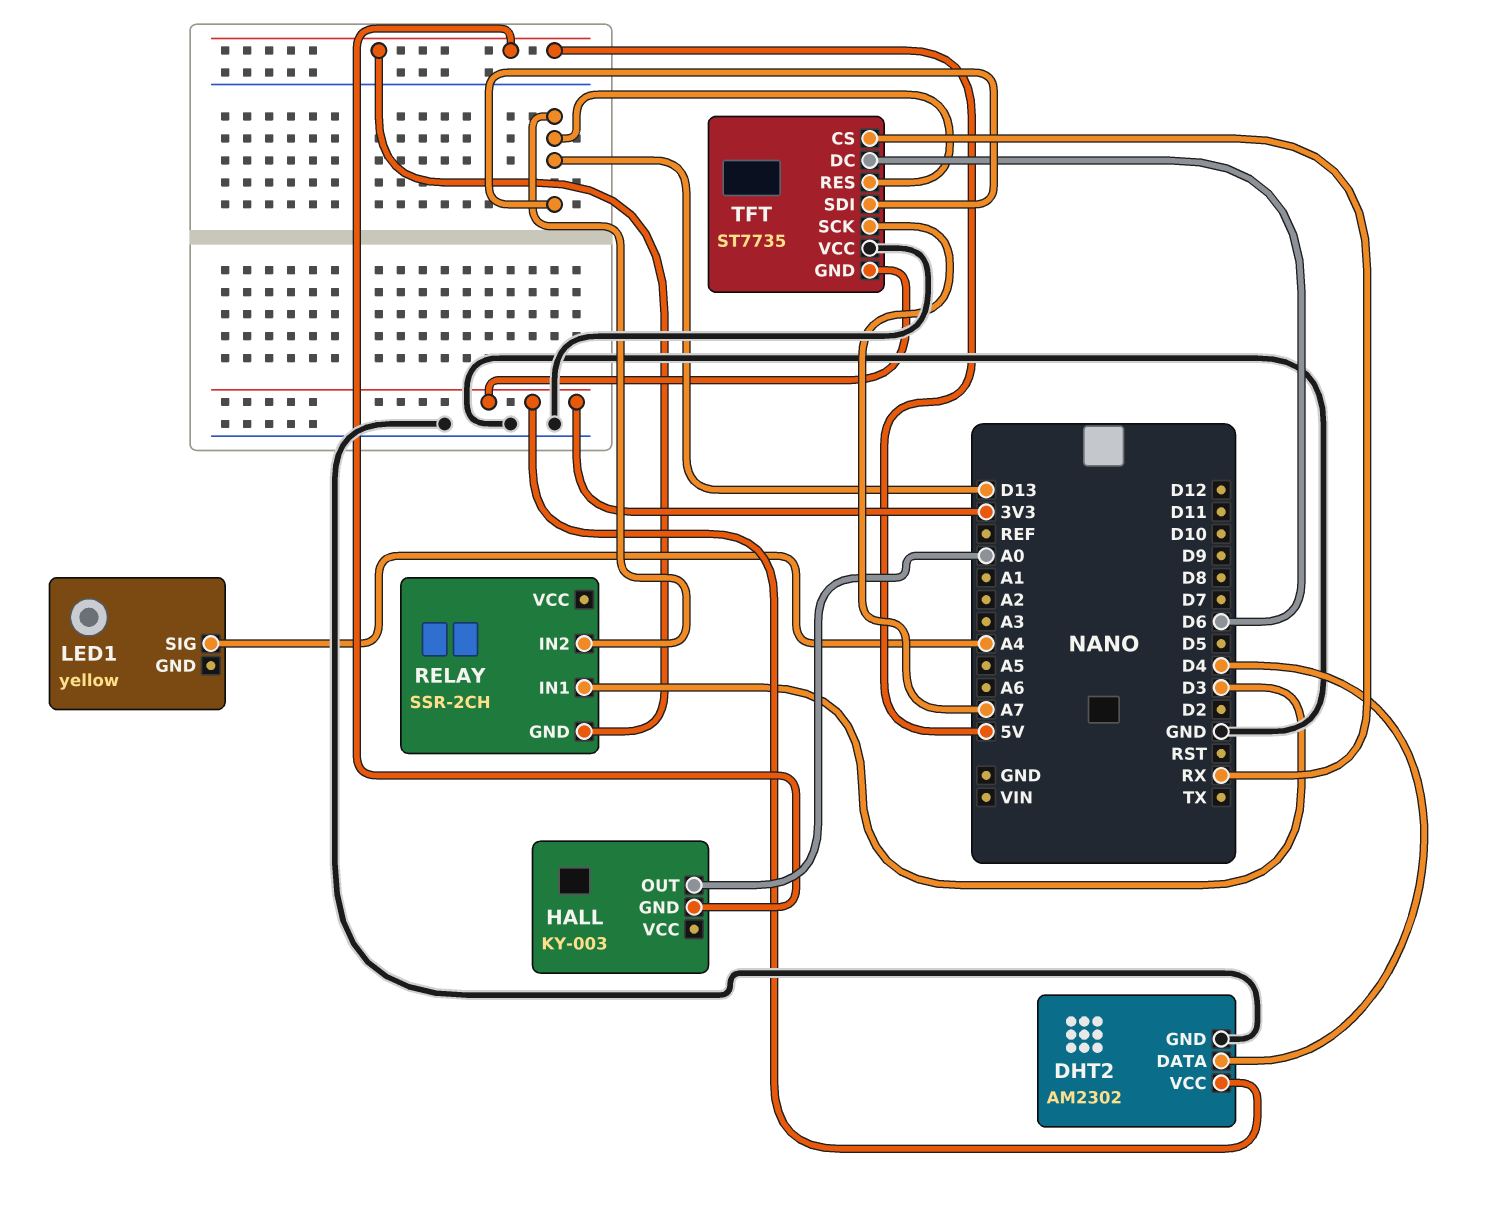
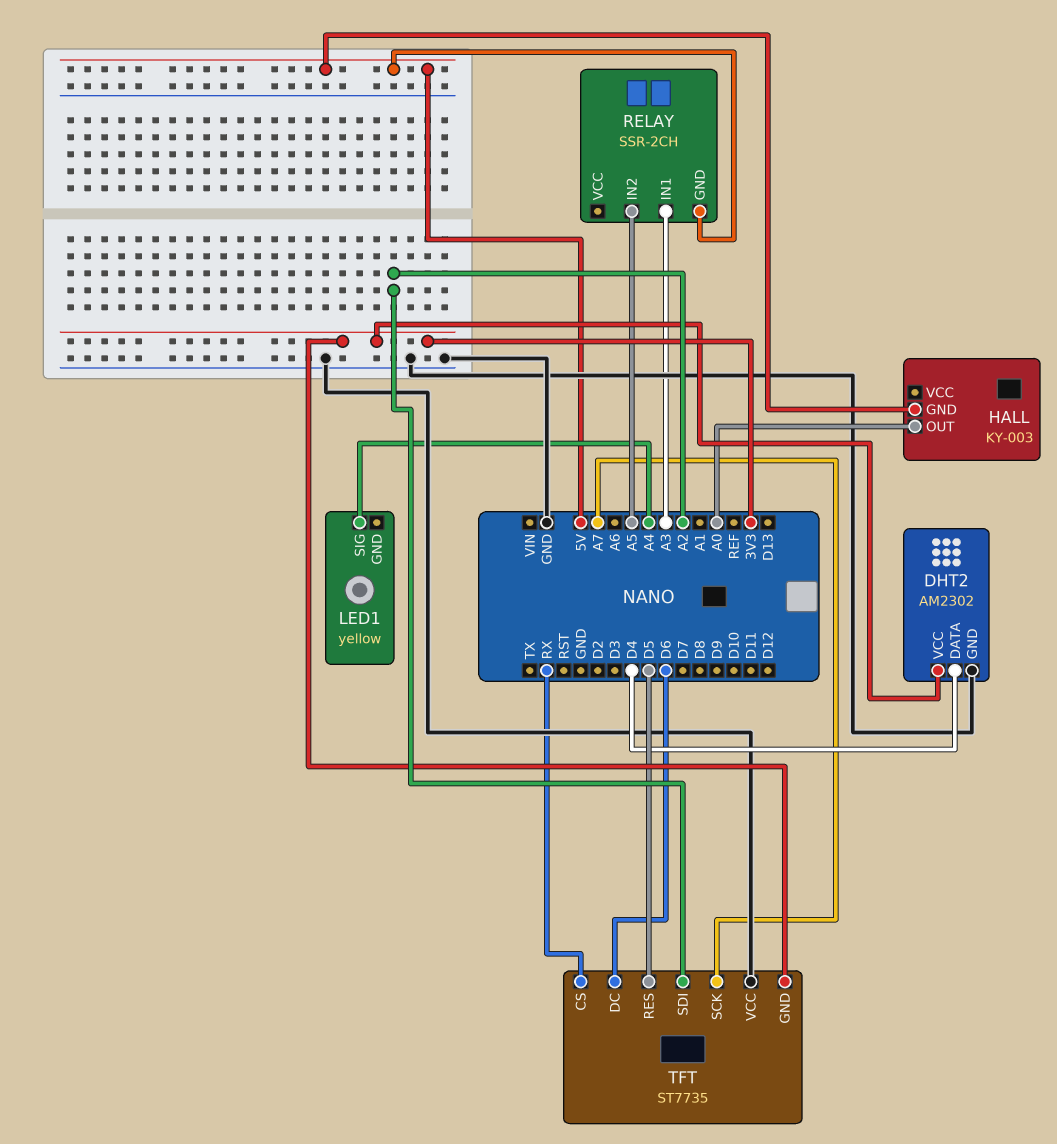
RELAY pin IN1: D3 -> A3
RELAY pin IN2: D13 -> A5
TFT pin RES: D13 -> D5
TFT pin SDI: D13 -> A2

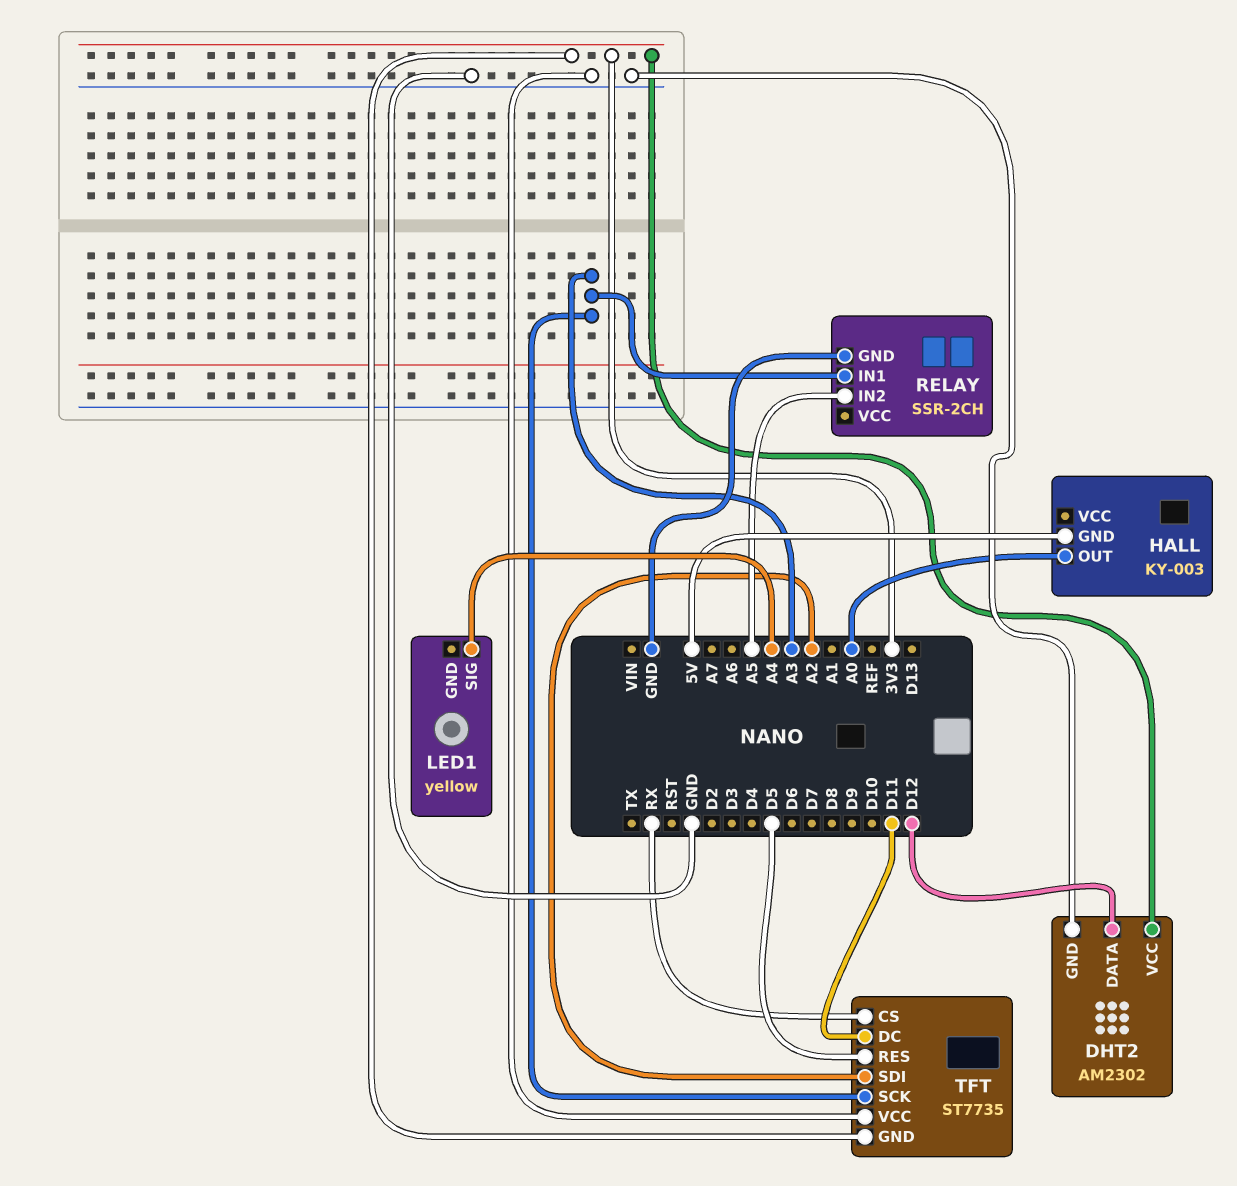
DHT2 pin DATA: D4 -> D12
RELAY pin GND: 5V -> GND
TFT pin DC: D6 -> D11
TFT pin SCK: A7 -> A3

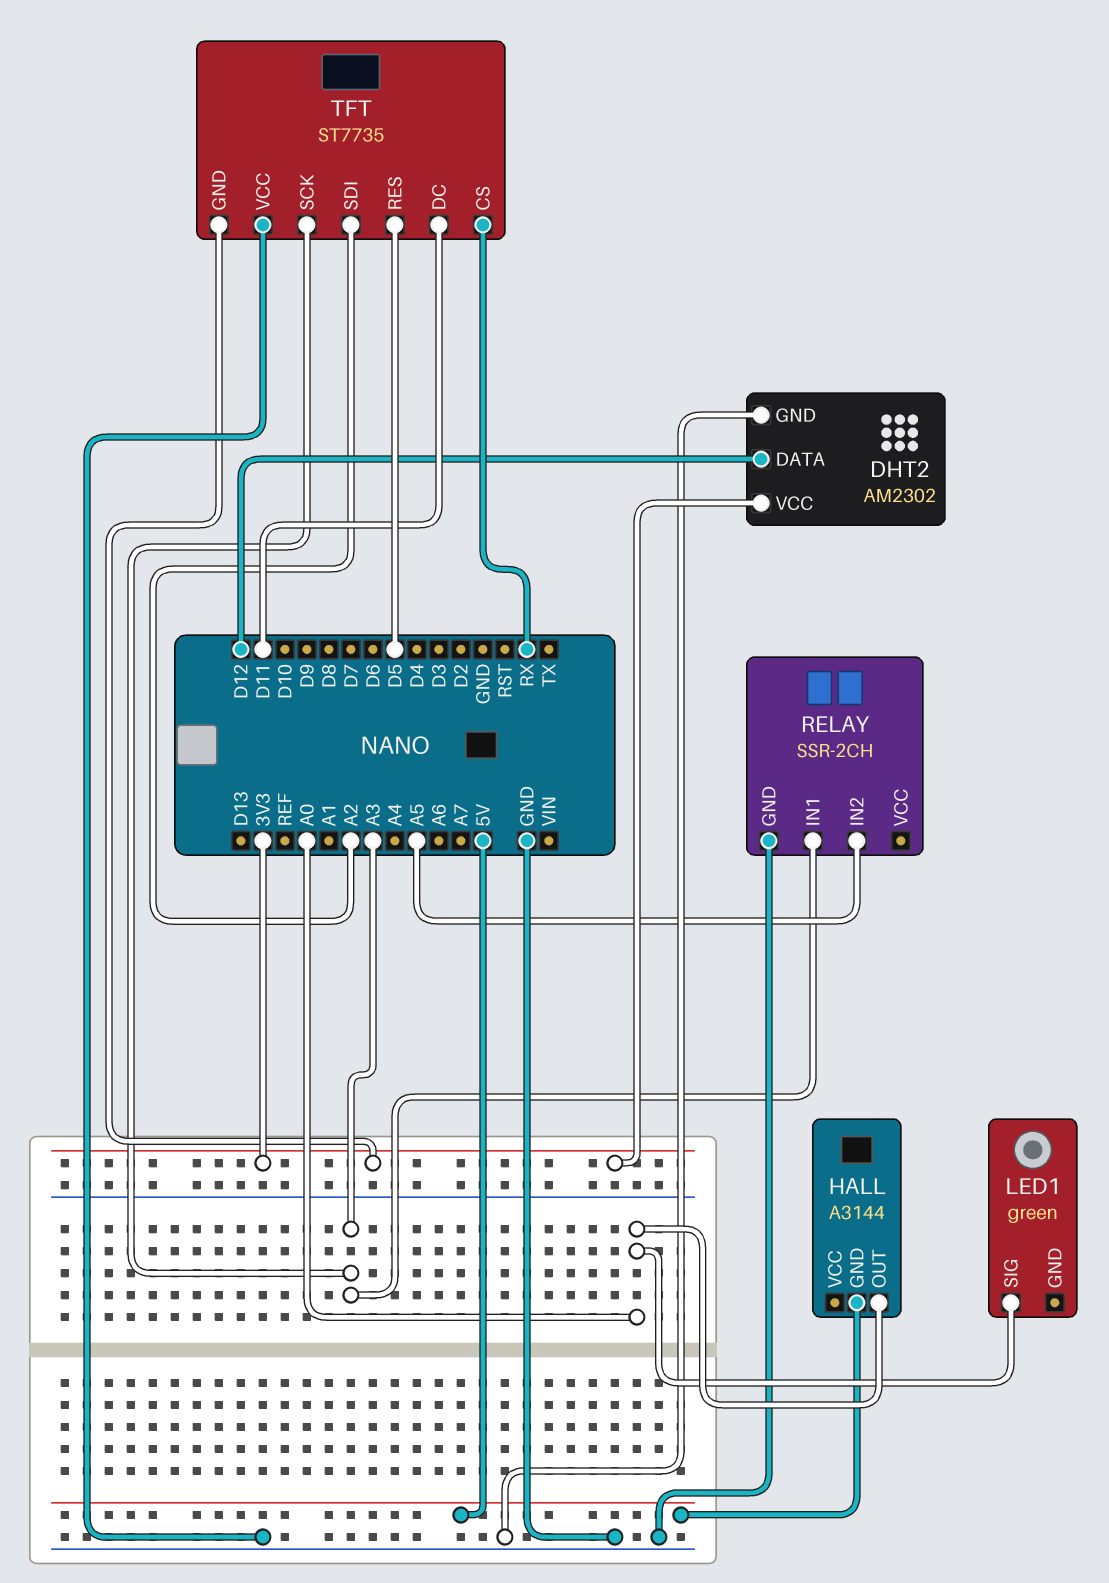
HALL: KY-003 -> A3144
LED1: yellow -> green
LED1 pin SIG: A4 -> A0

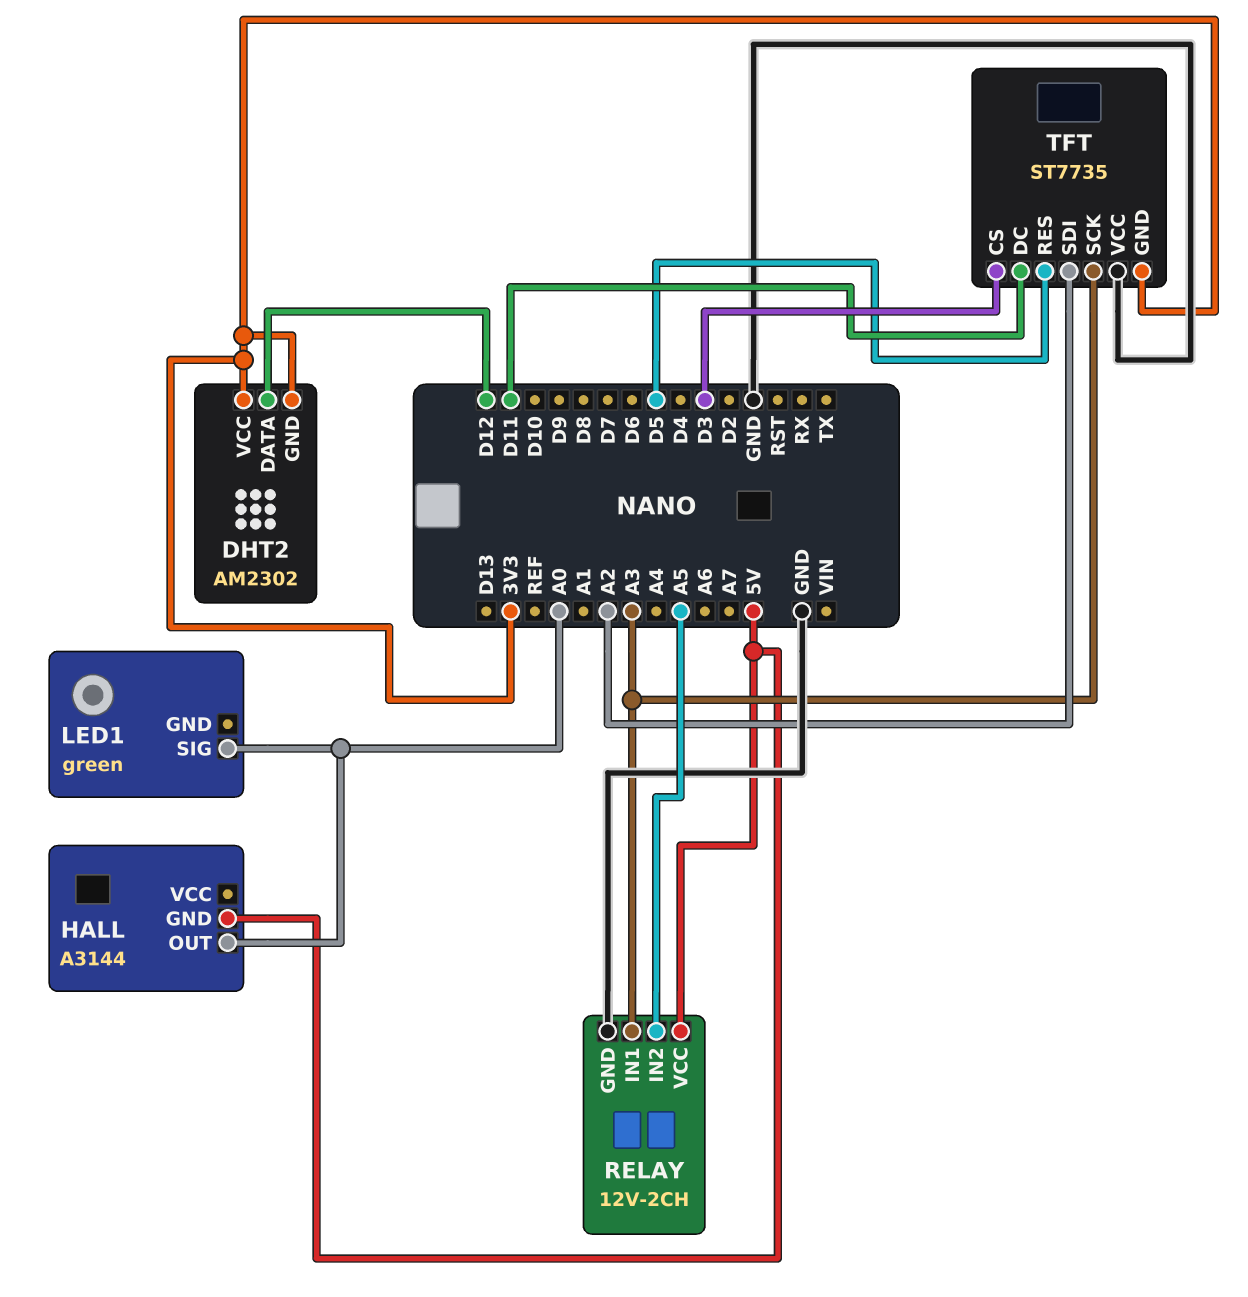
DHT2 pin GND: GND -> 3V3
RELAY: SSR-2CH -> 12V-2CH
RELAY pin VCC: none -> 5V
TFT pin CS: RX -> D3

